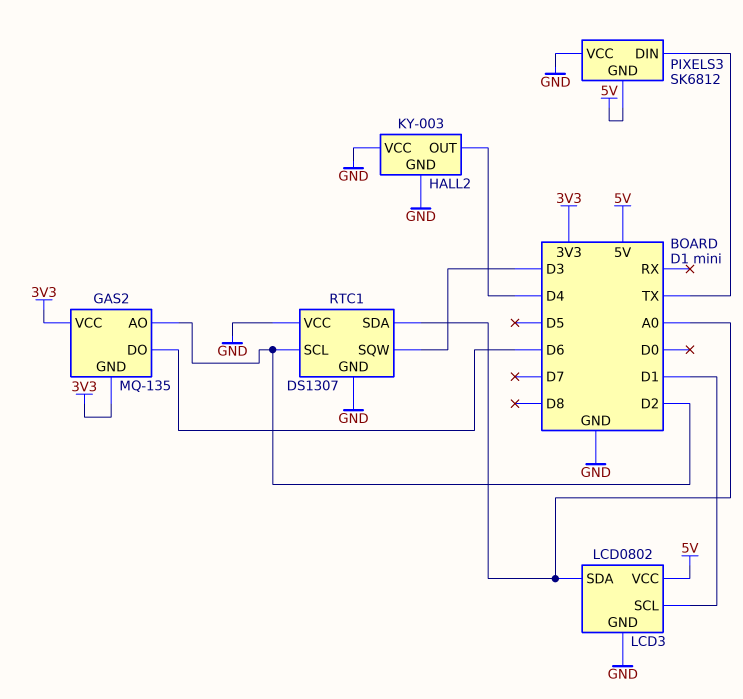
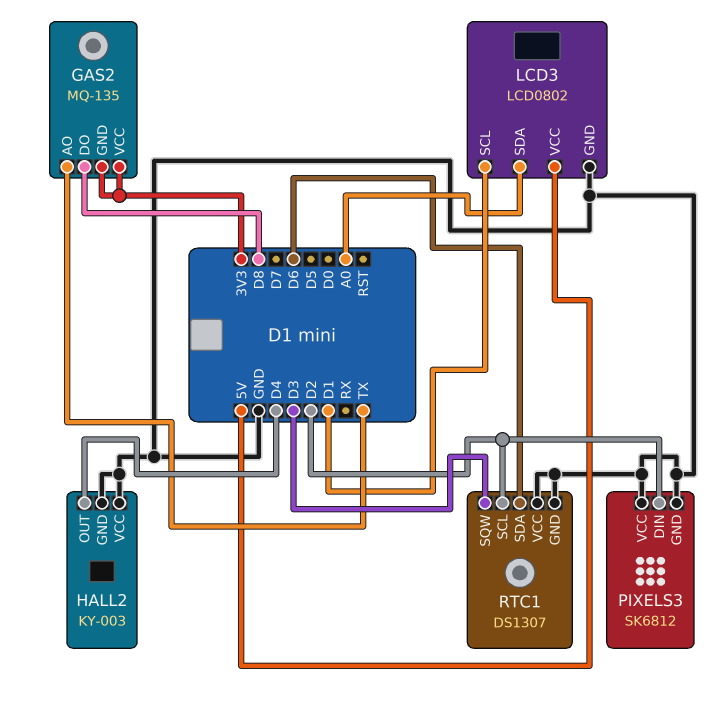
GAS2 pin AO: D2 -> TX
GAS2 pin DO: D6 -> D8
PIXELS3 pin DIN: TX -> D2
PIXELS3 pin GND: 5V -> GND
RTC1 pin SDA: A0 -> D6

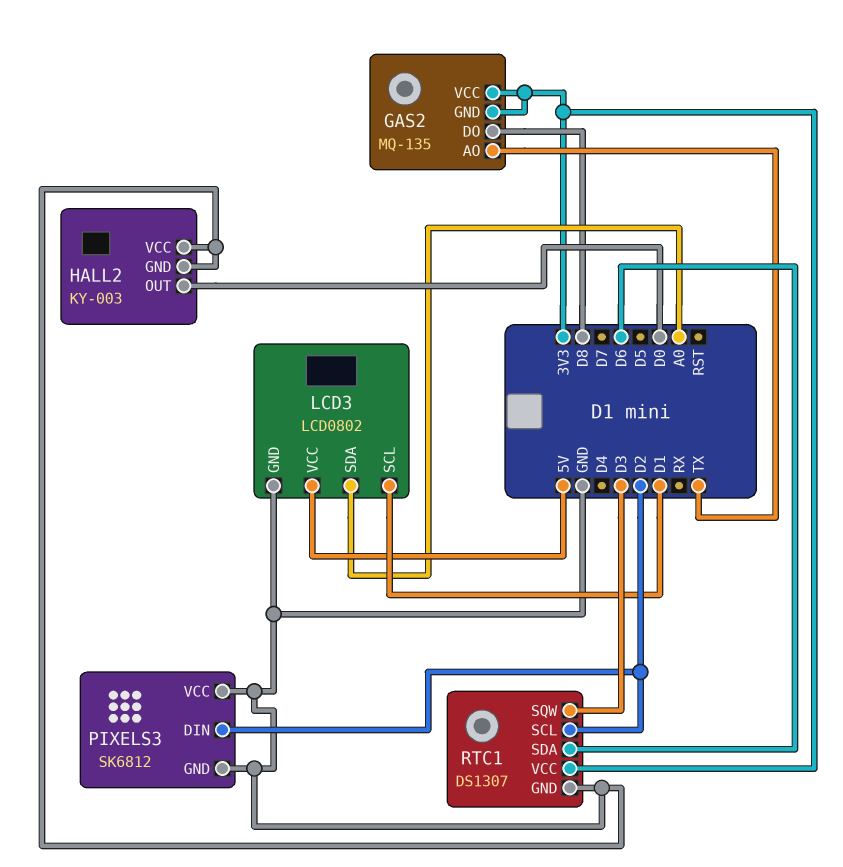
HALL2 pin OUT: D4 -> D0
RTC1 pin VCC: GND -> 3V3

